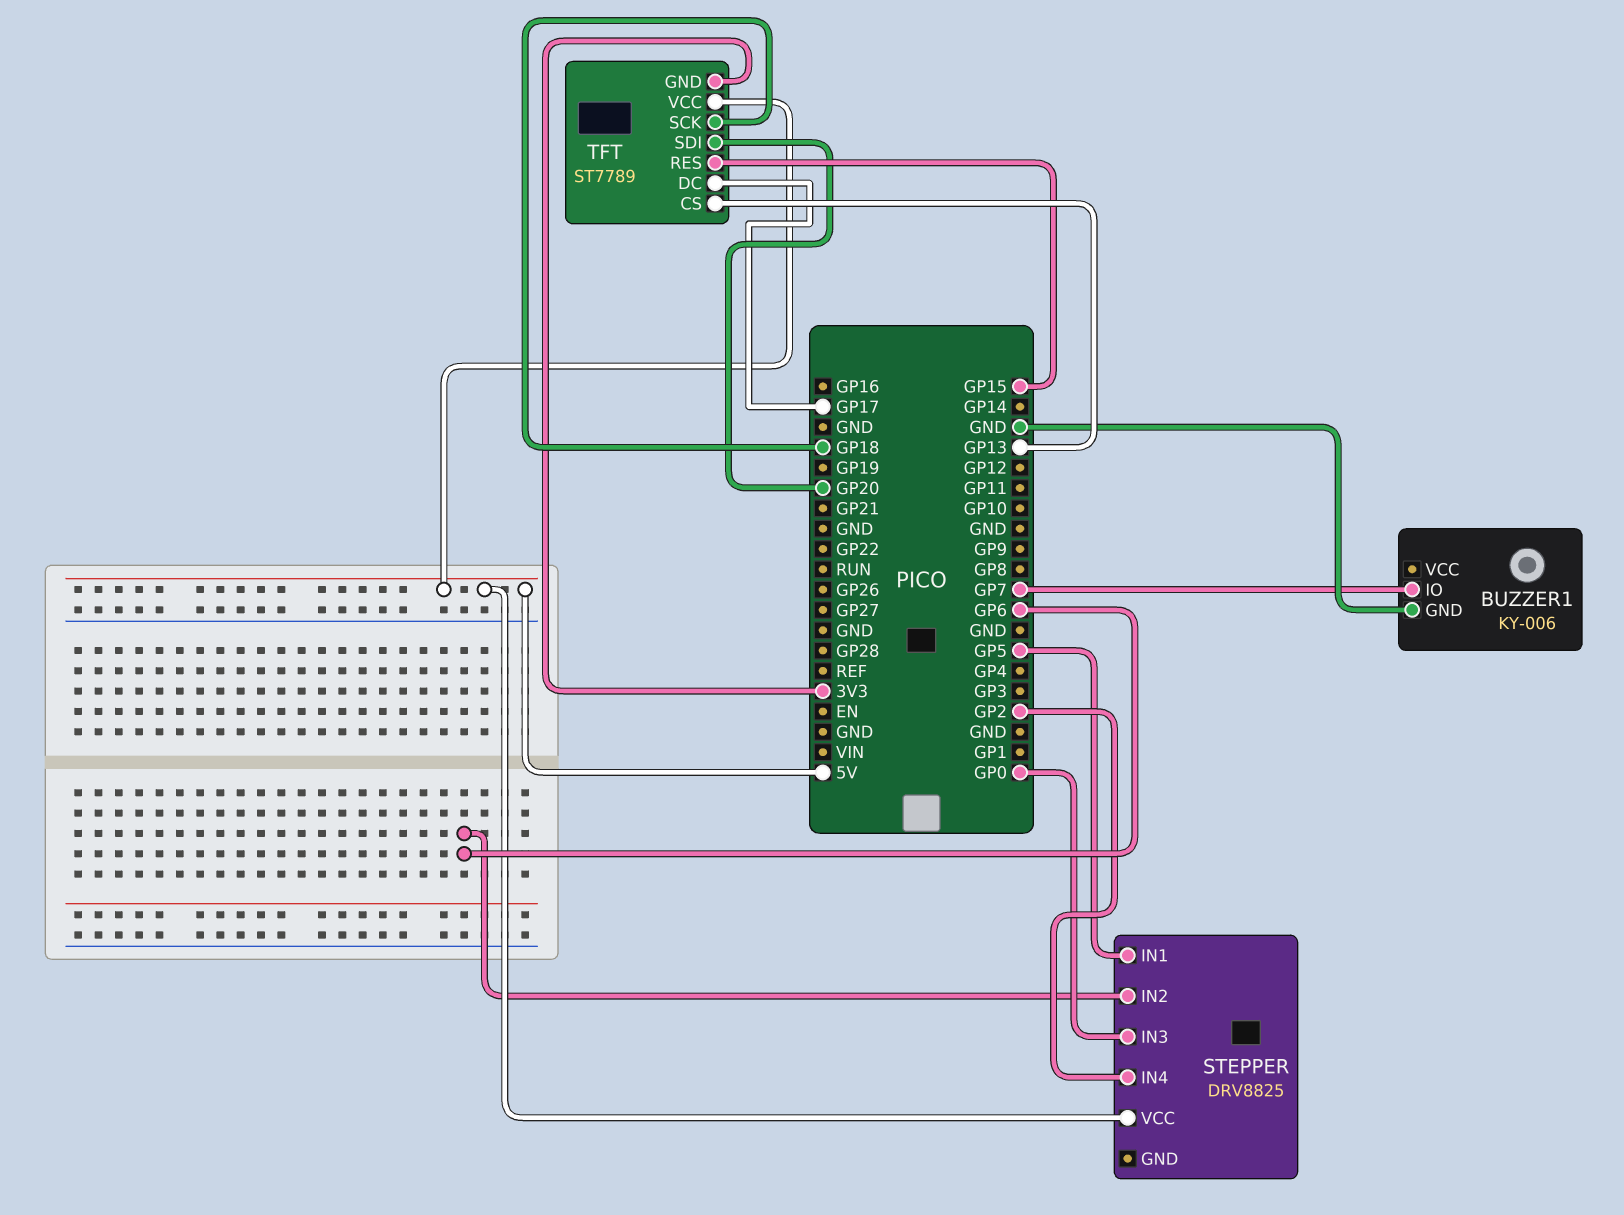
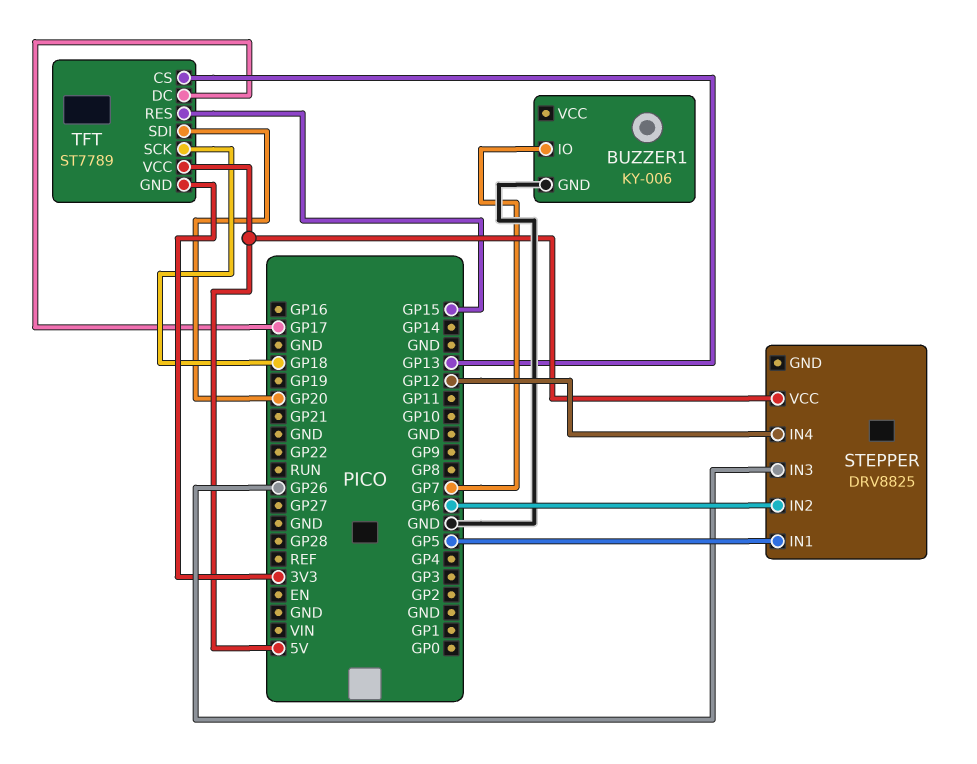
STEPPER pin IN3: GP0 -> GP26
STEPPER pin IN4: GP2 -> GP12

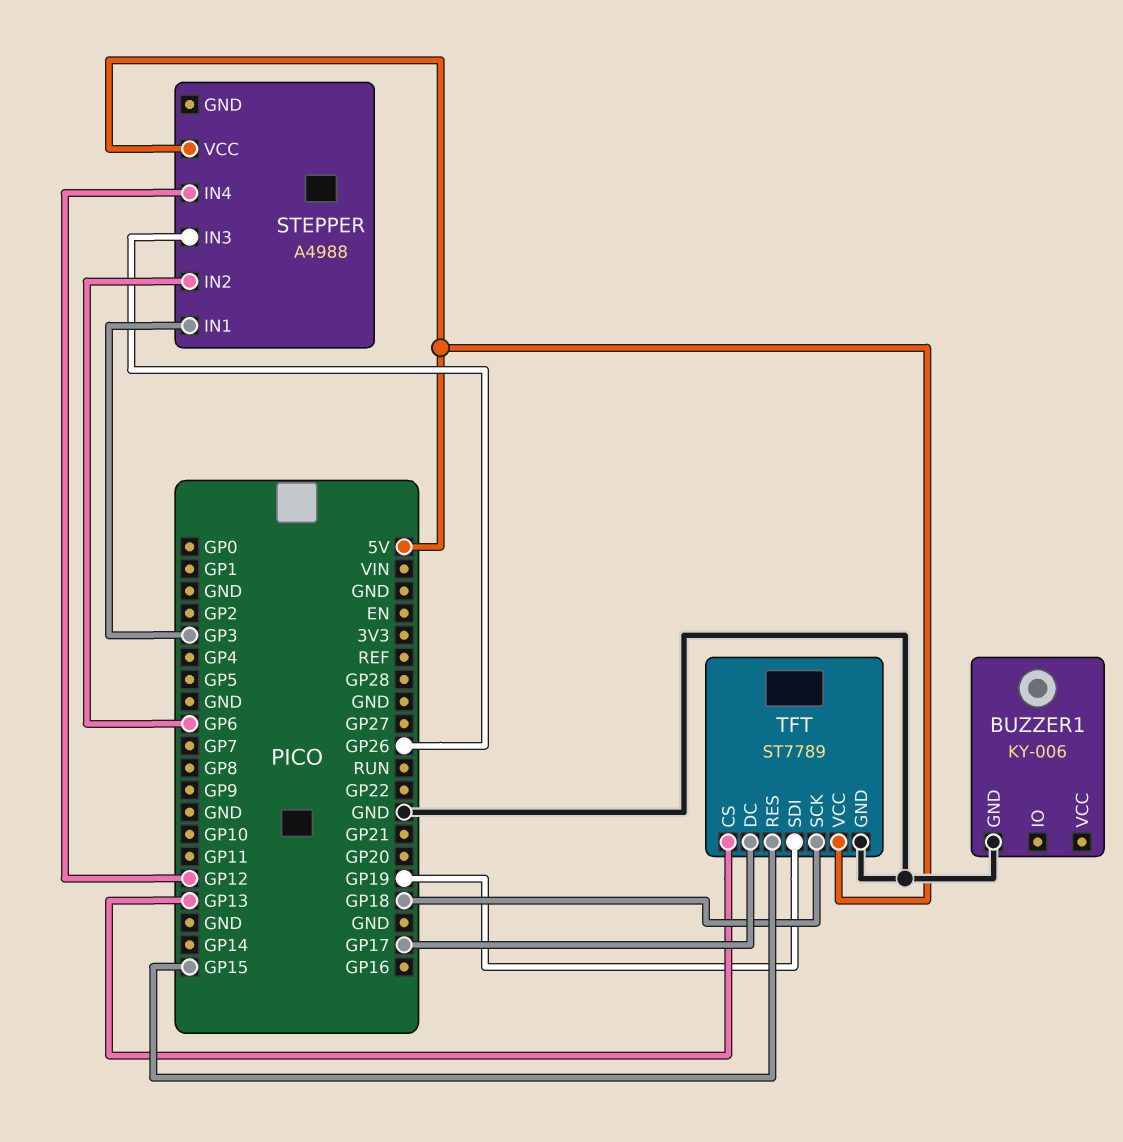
BUZZER1 pin IO: GP7 -> none
STEPPER: DRV8825 -> A4988
STEPPER pin IN1: GP5 -> GP3
TFT pin GND: 3V3 -> GND
TFT pin SDI: GP20 -> GP19

